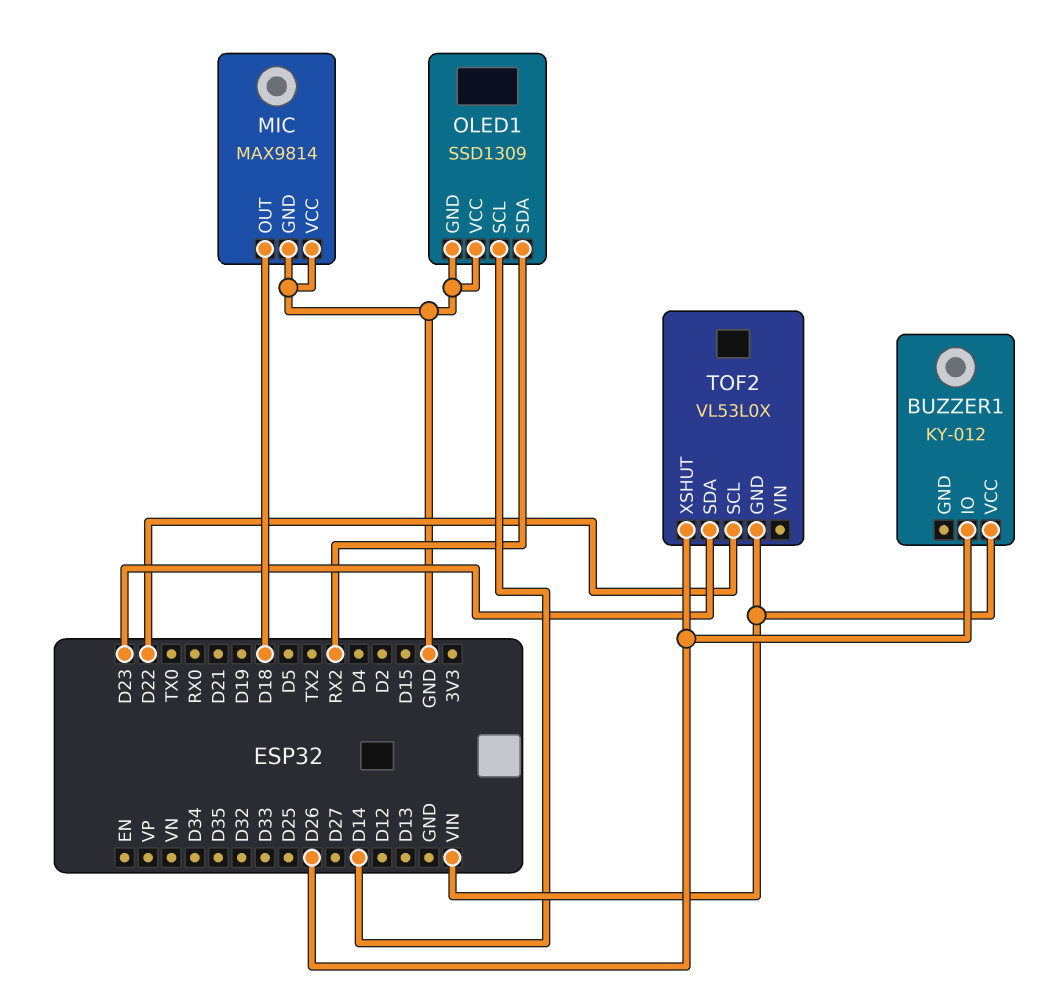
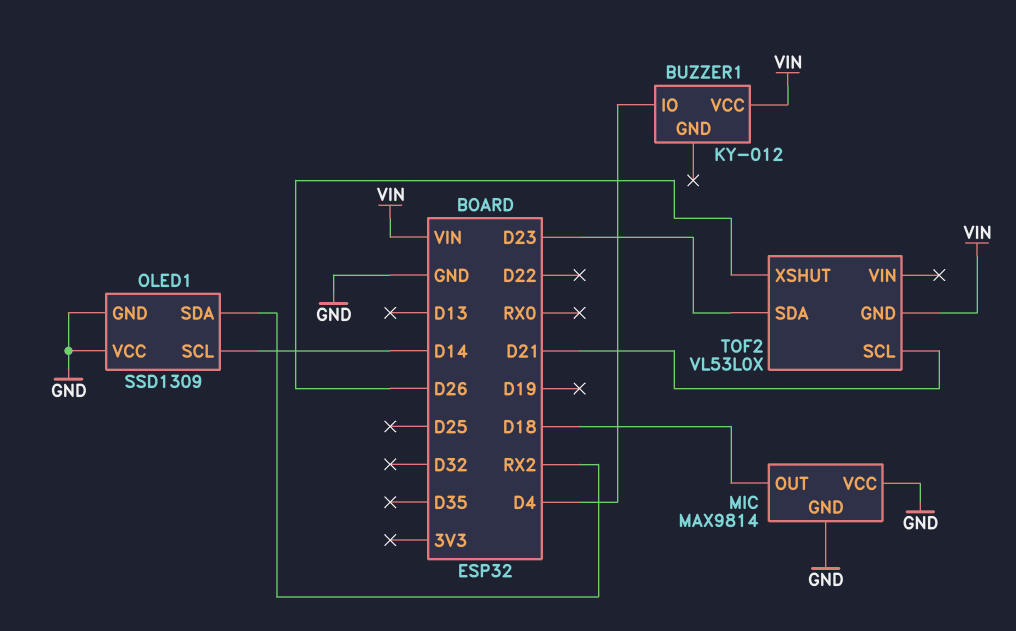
BUZZER1 pin IO: D26 -> D4
TOF2 pin SCL: D22 -> D21

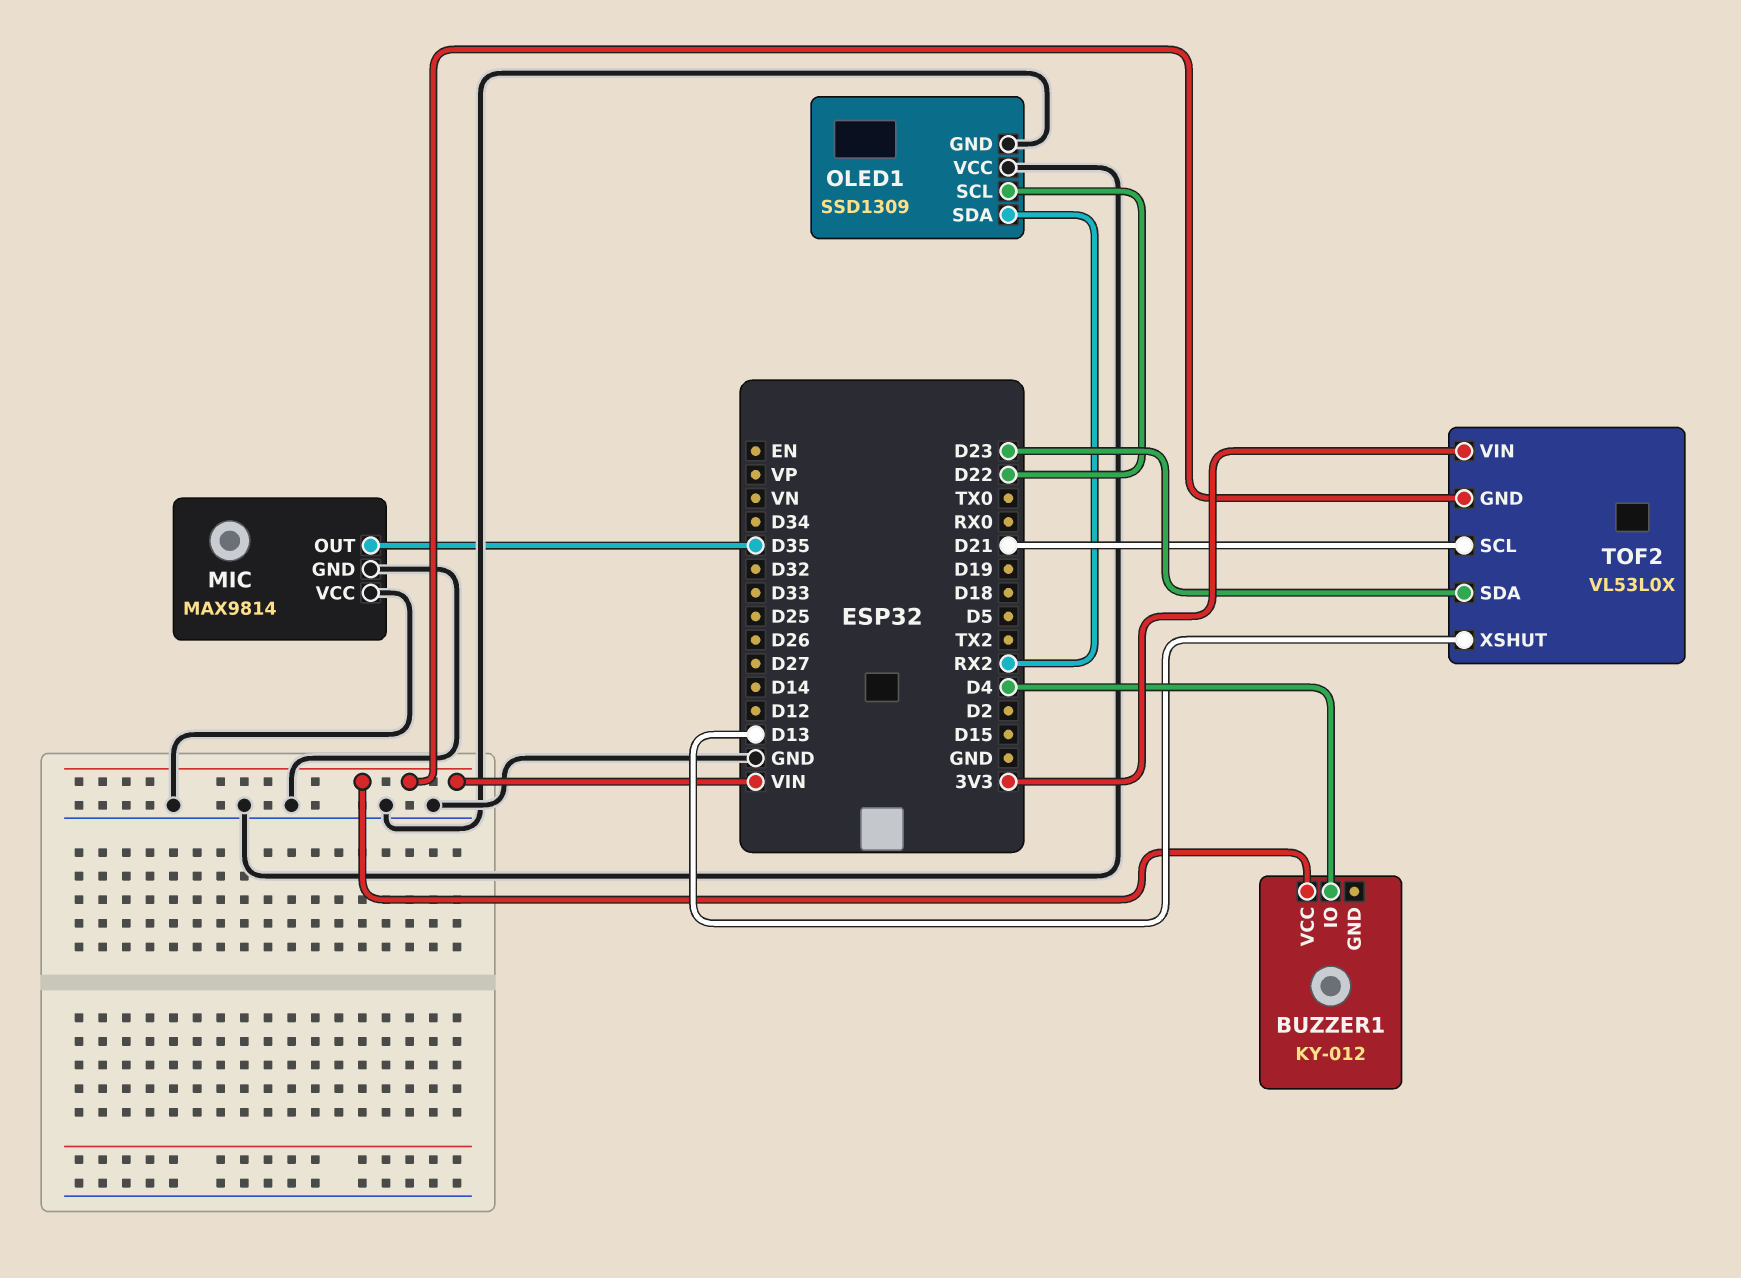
MIC pin OUT: D18 -> D35
OLED1 pin SCL: D14 -> D22
TOF2 pin VIN: none -> 3V3
TOF2 pin XSHUT: D26 -> D13

